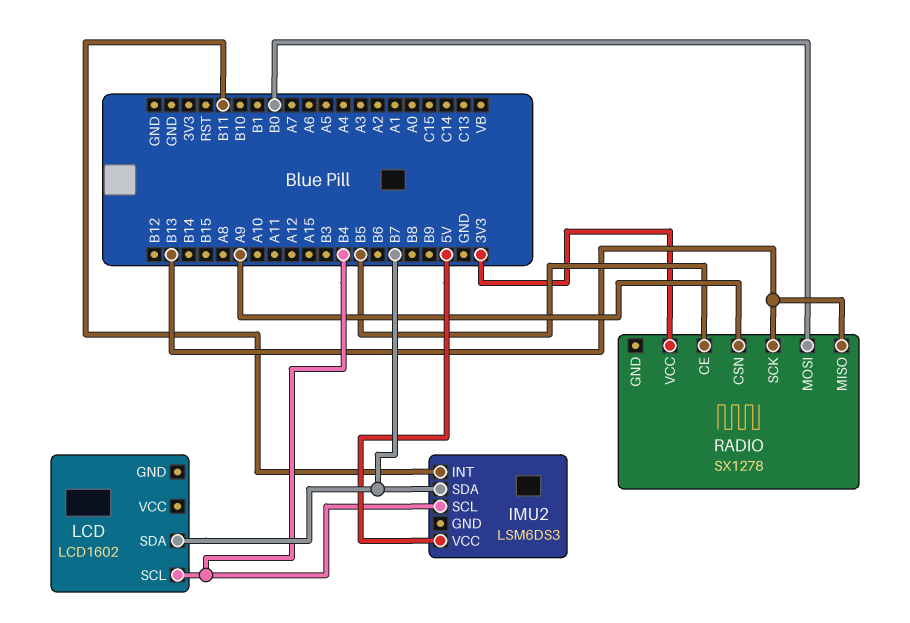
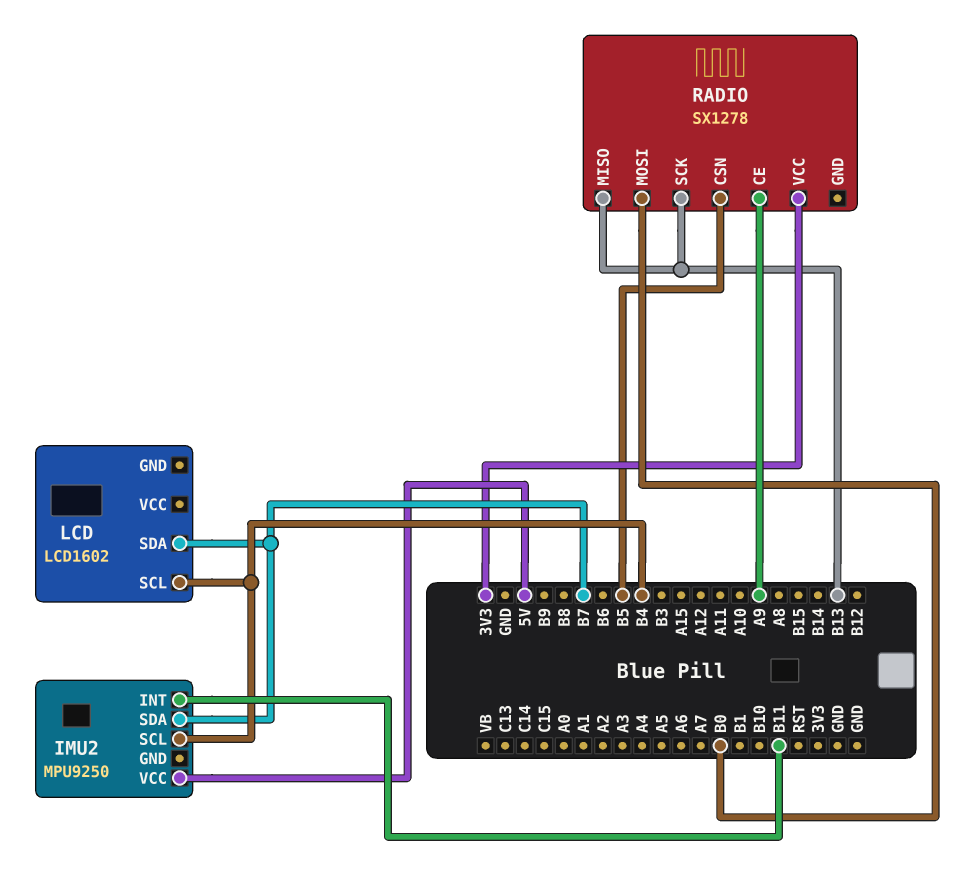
IMU2: LSM6DS3 -> MPU9250
RADIO pin CE: B5 -> A9
RADIO pin CSN: A9 -> B5

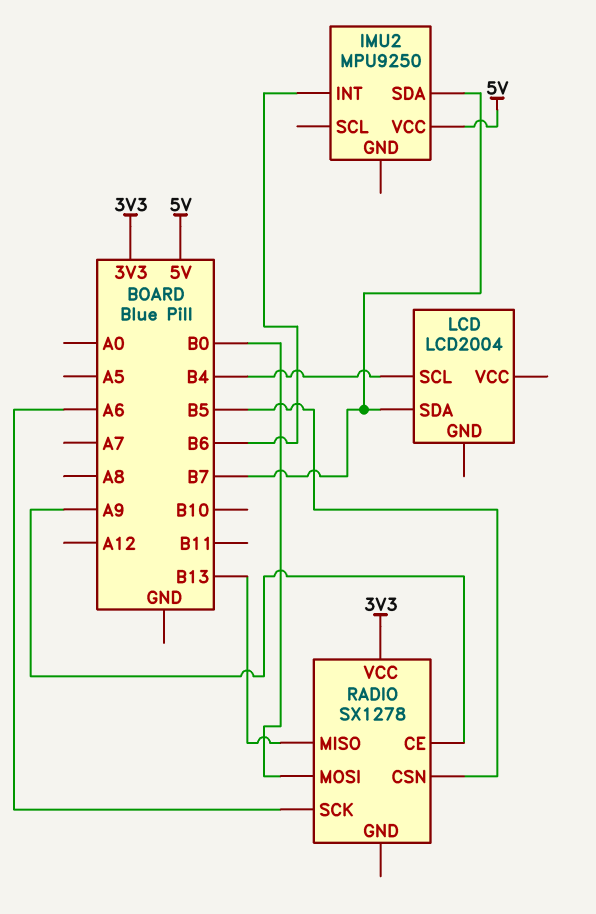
IMU2 pin INT: B11 -> B6
IMU2 pin SCL: B4 -> none
LCD: LCD1602 -> LCD2004
RADIO pin SCK: B13 -> A6

